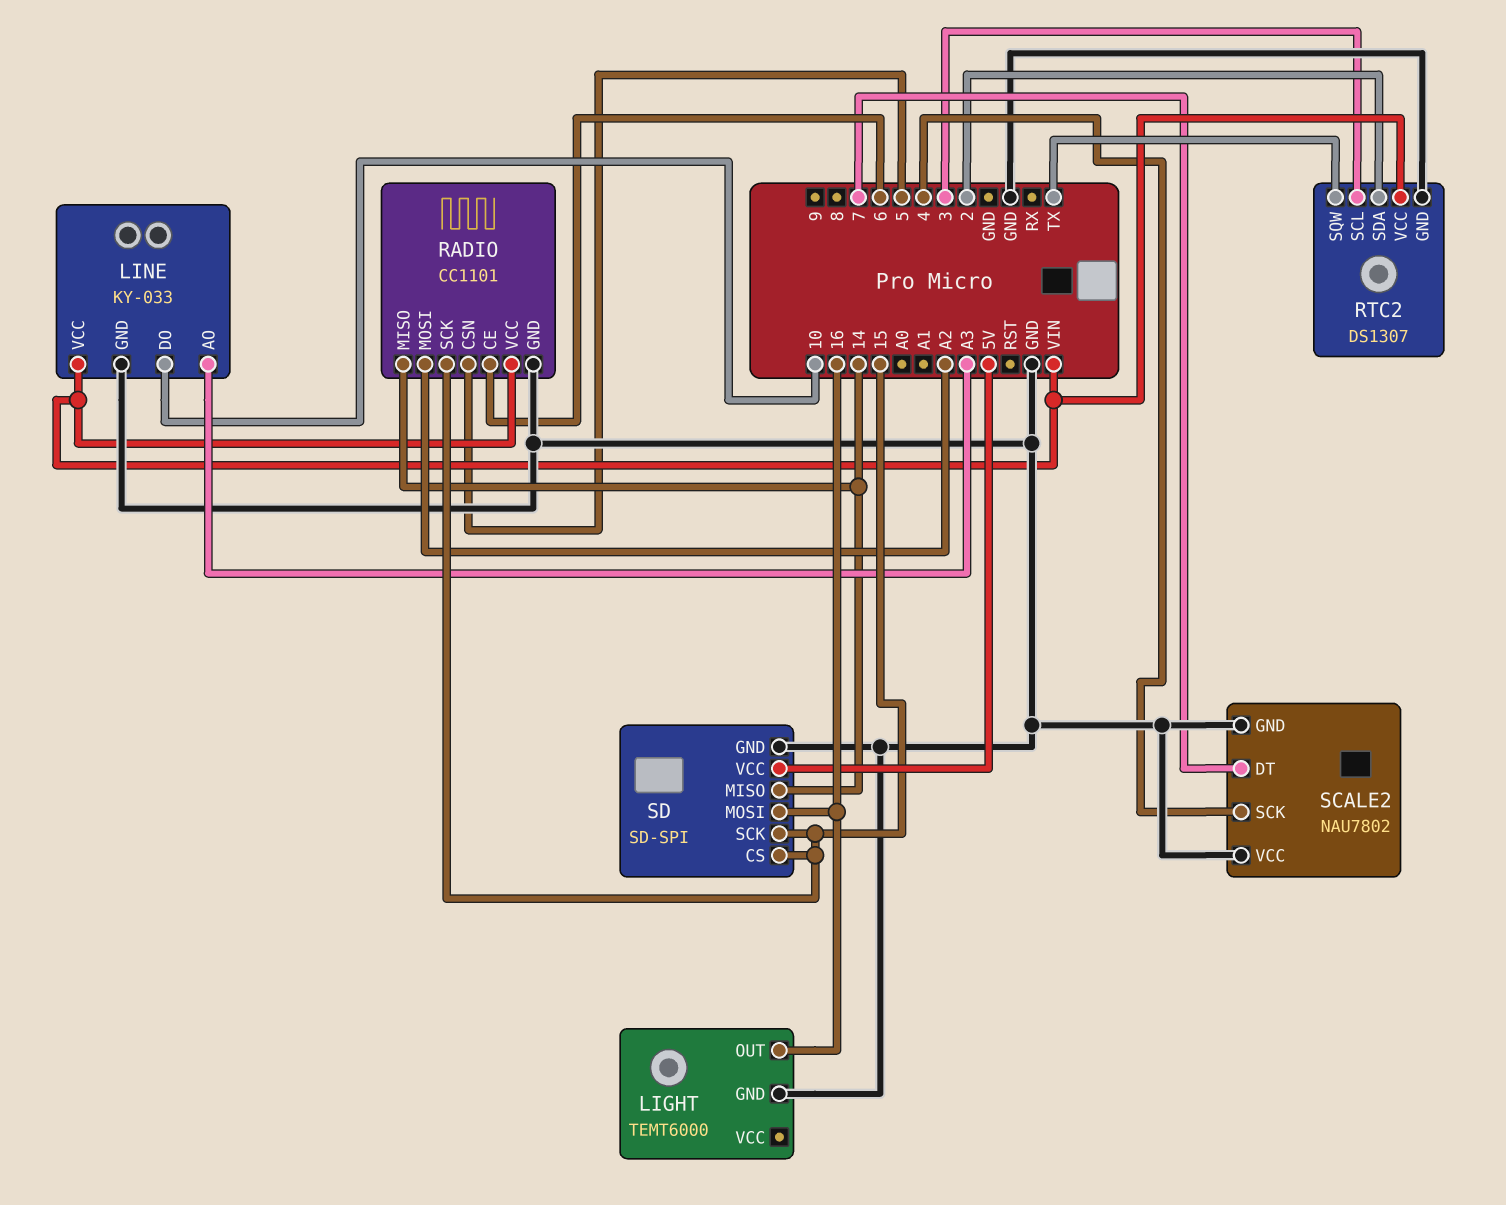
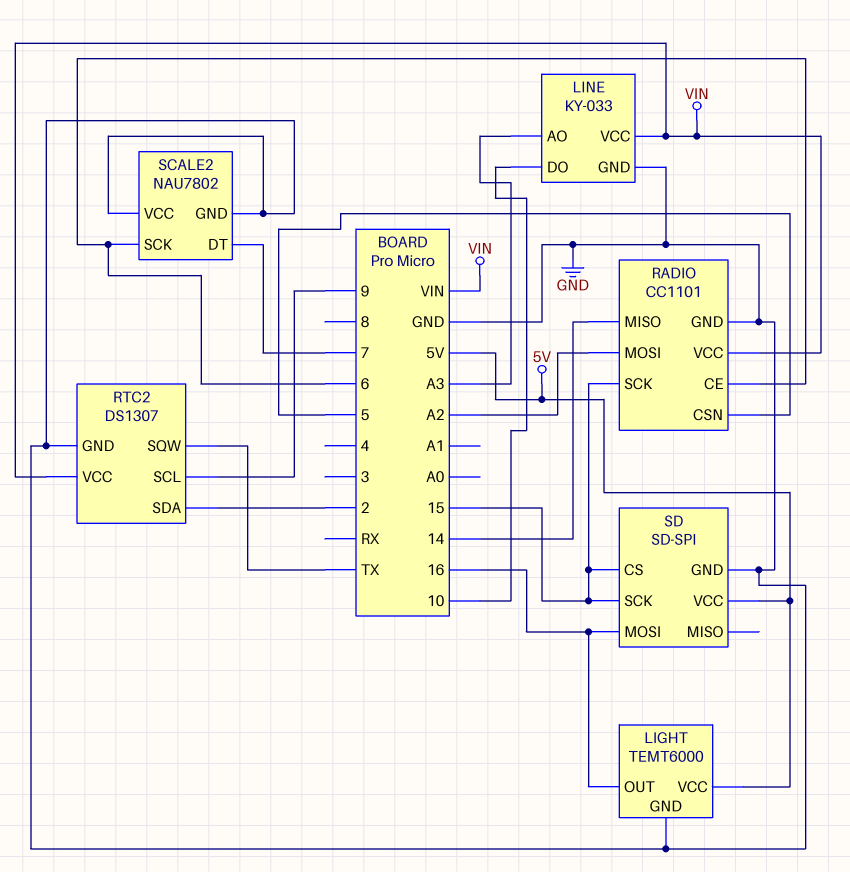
LIGHT pin VCC: none -> 5V
RTC2 pin SCL: 3 -> 9
SCALE2 pin SCK: 4 -> 6
SD pin MISO: 14 -> none

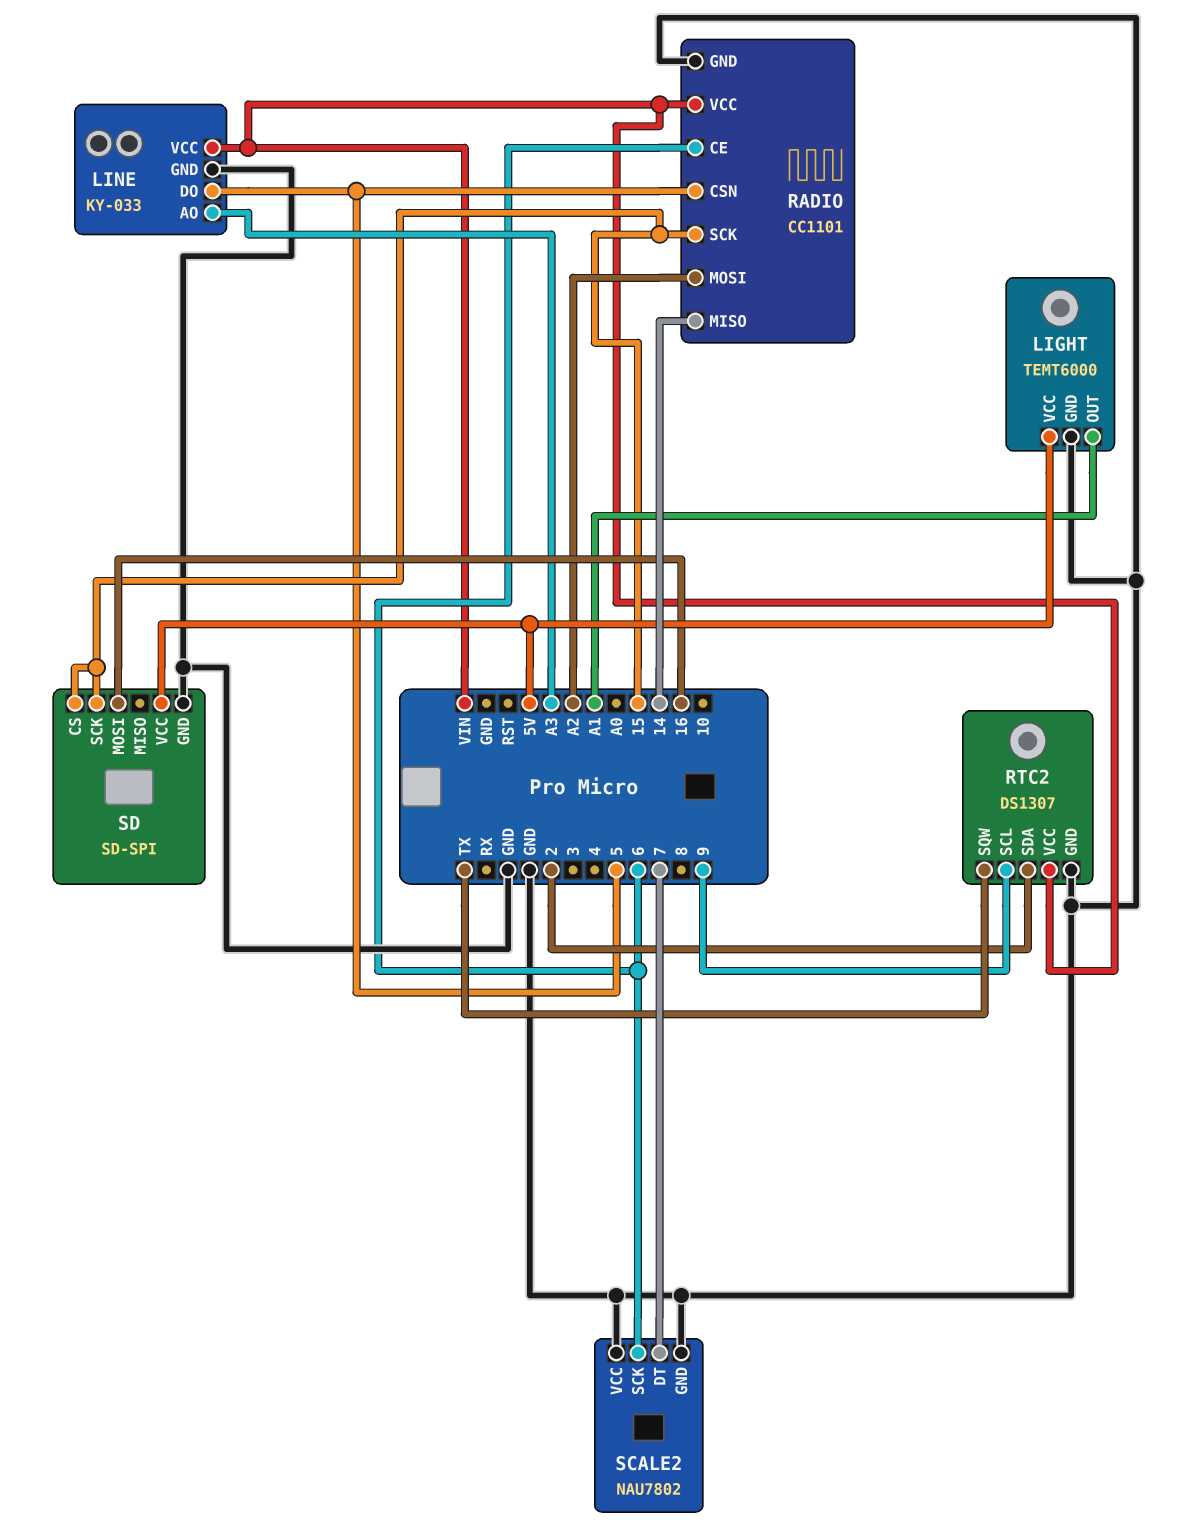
LIGHT pin OUT: 16 -> A1
LINE pin DO: 10 -> 5

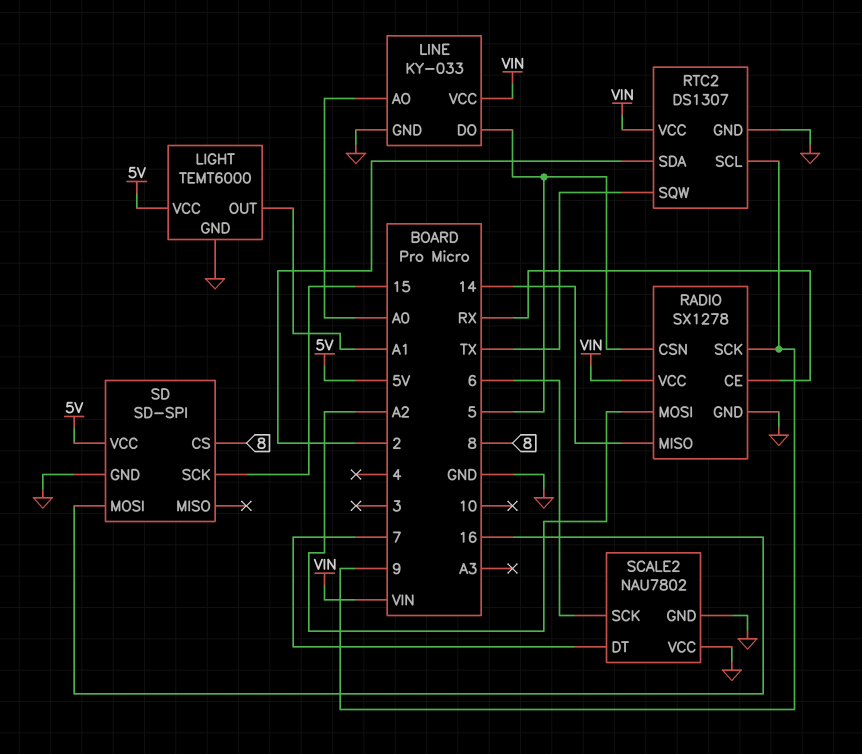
LINE pin AO: A3 -> A0
RADIO: CC1101 -> SX1278
RADIO pin CE: 6 -> RX
RADIO pin SCK: 15 -> 9
SD pin CS: 15 -> 8

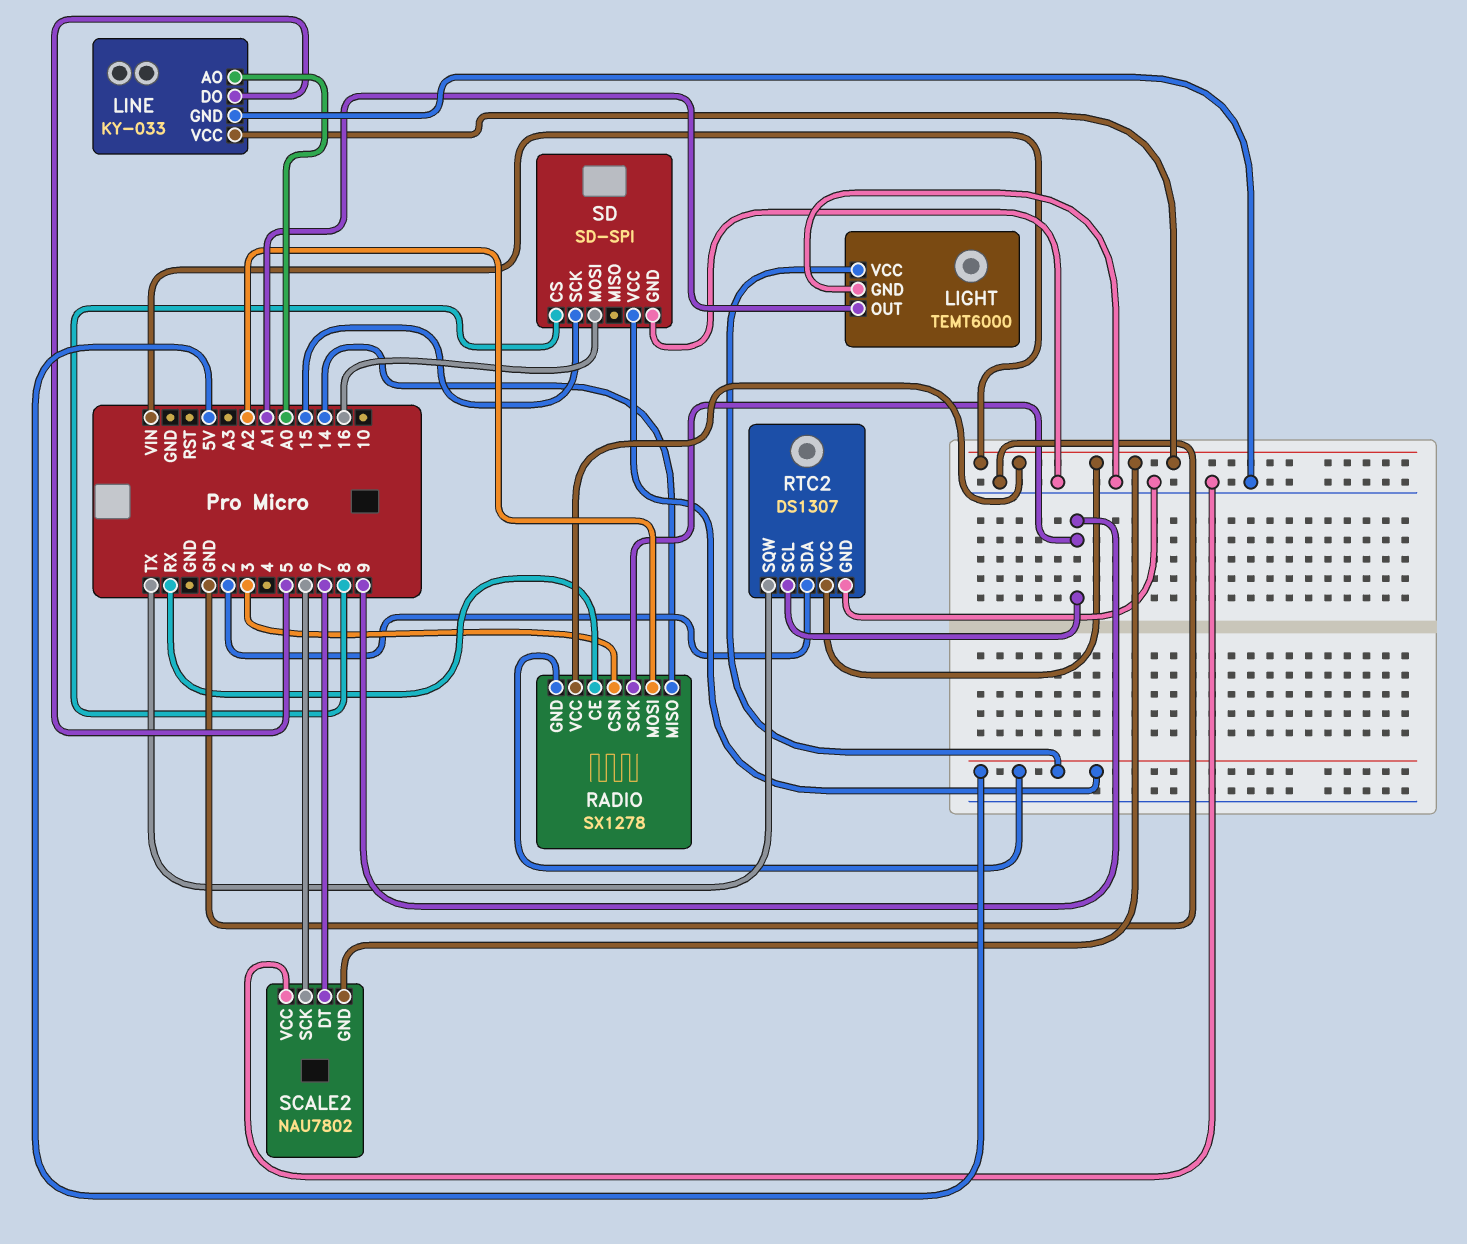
RADIO pin CSN: 5 -> 3
RADIO pin GND: GND -> 5V
SCALE2 pin GND: GND -> VIN

